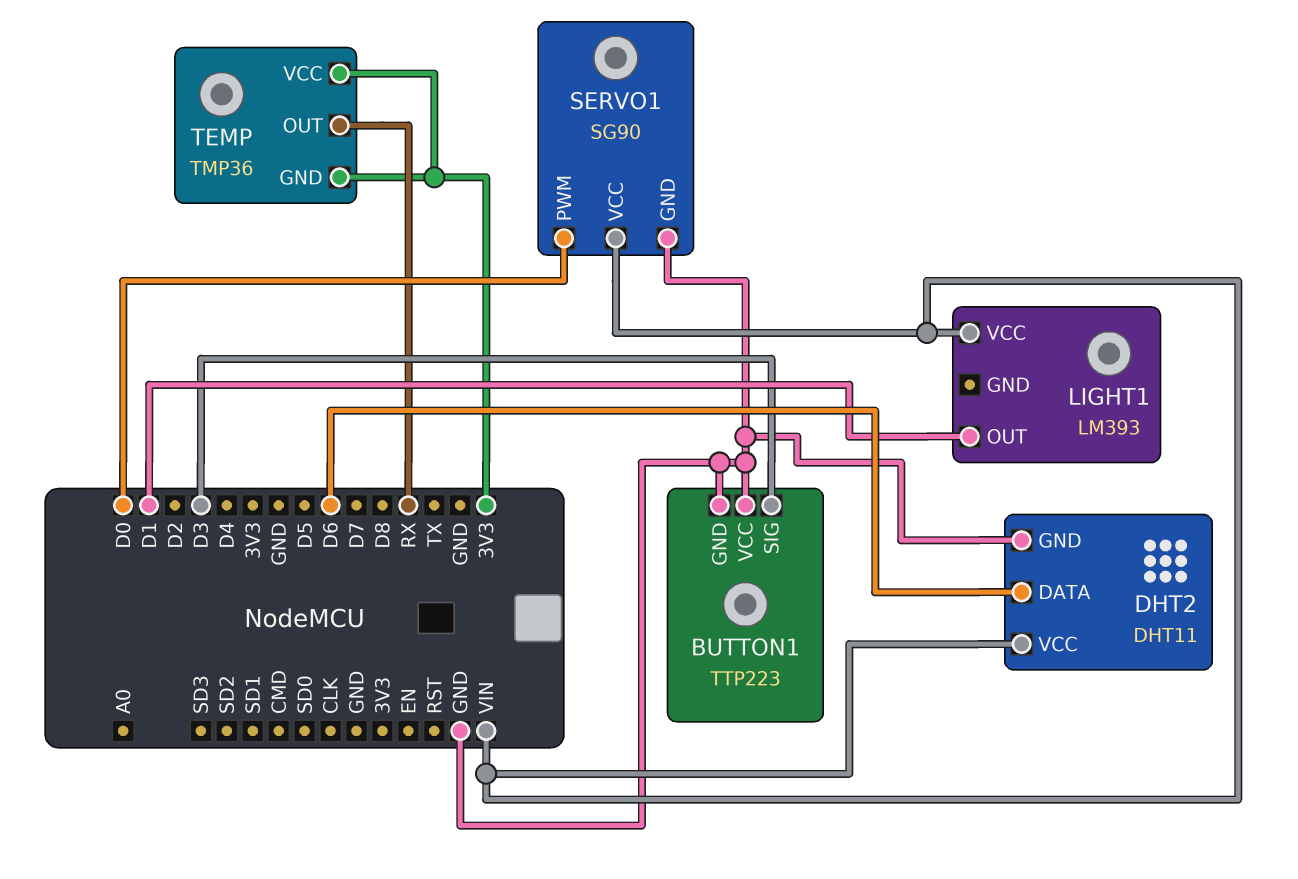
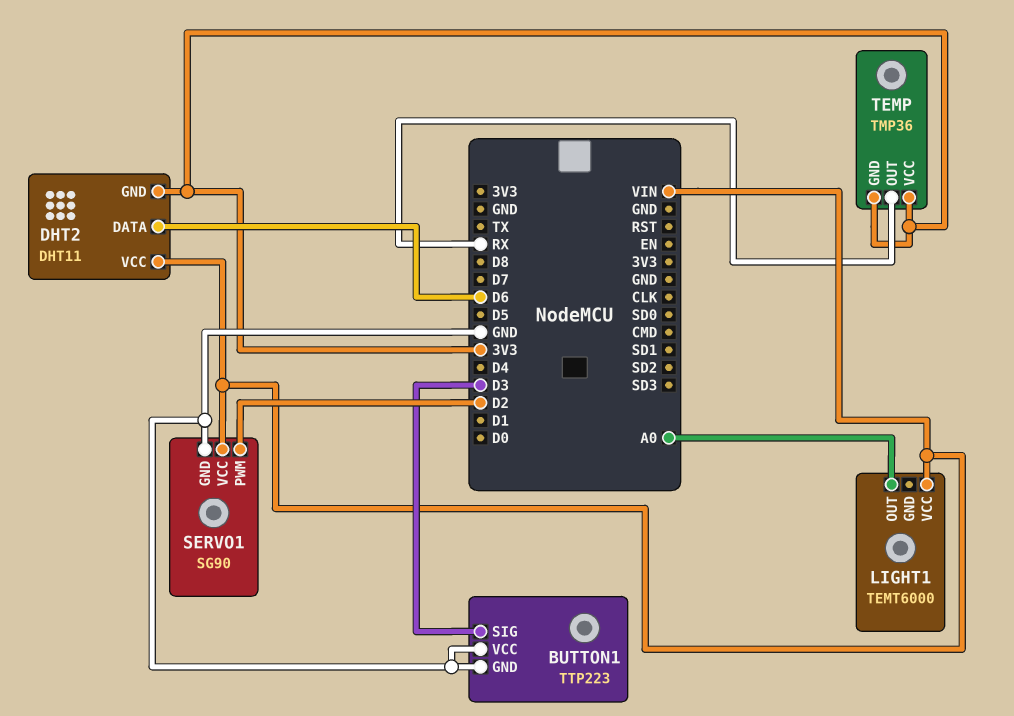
DHT2 pin GND: GND -> 3V3
LIGHT1: LM393 -> TEMT6000
LIGHT1 pin OUT: D1 -> A0
SERVO1 pin PWM: D0 -> D2

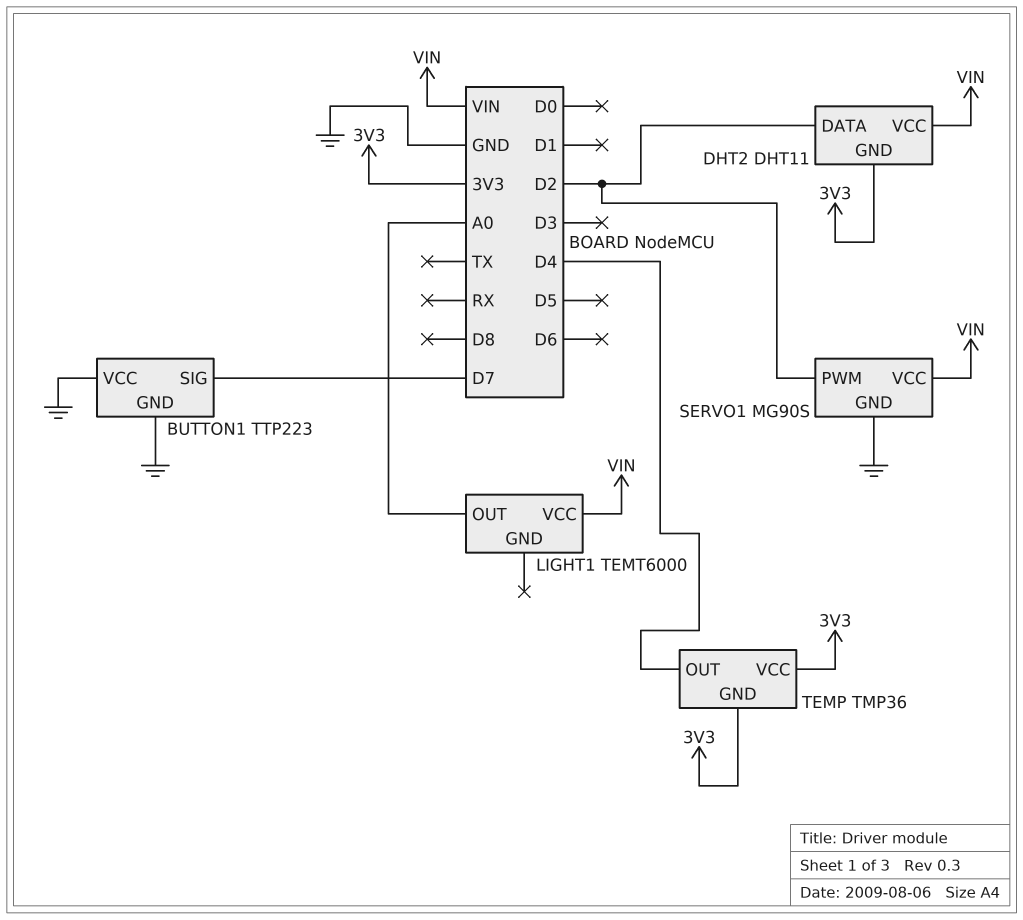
BUTTON1 pin SIG: D3 -> D7
DHT2 pin DATA: D6 -> D2
SERVO1: SG90 -> MG90S
TEMP pin OUT: RX -> D4

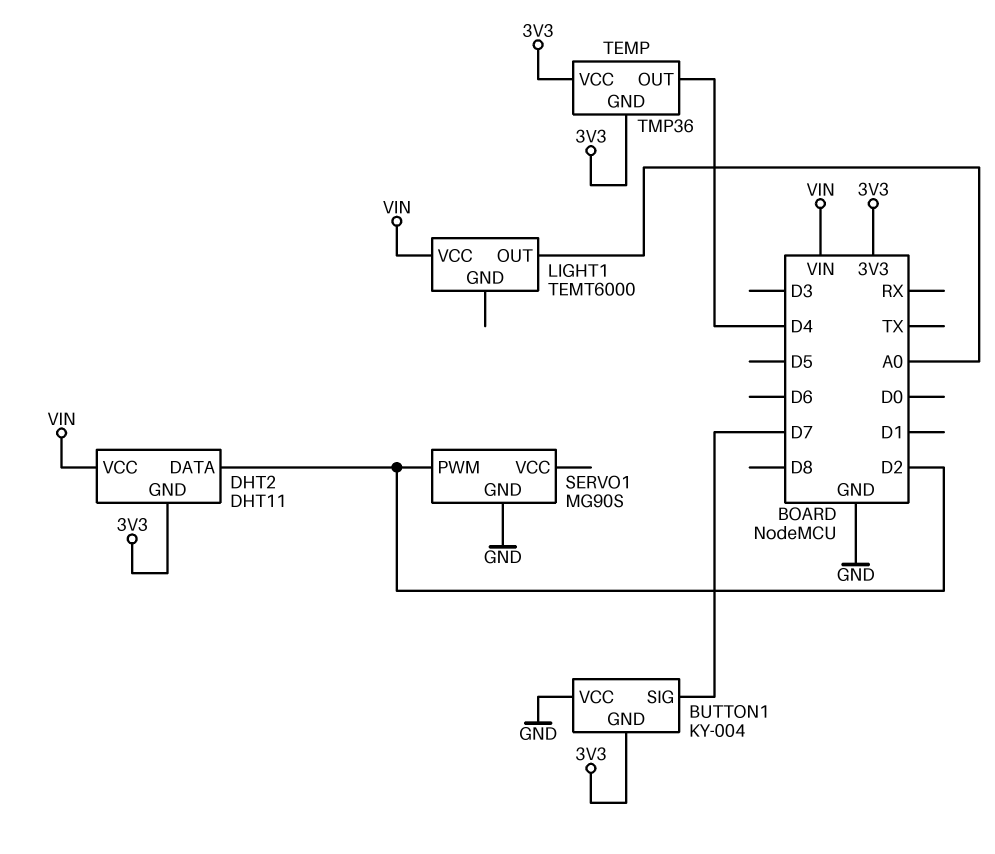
BUTTON1: TTP223 -> KY-004
BUTTON1 pin GND: GND -> 3V3
SERVO1 pin VCC: VIN -> none

